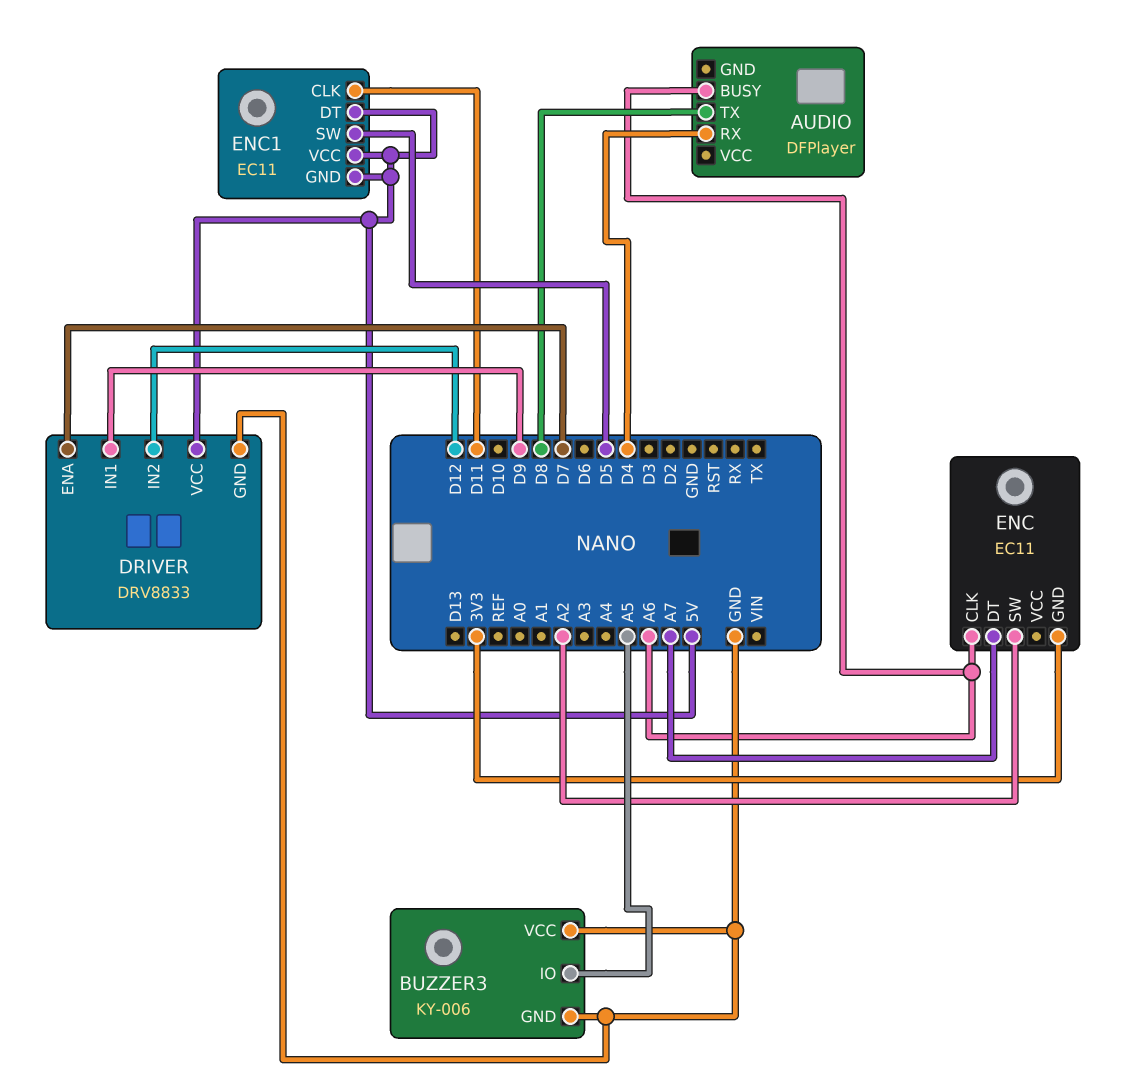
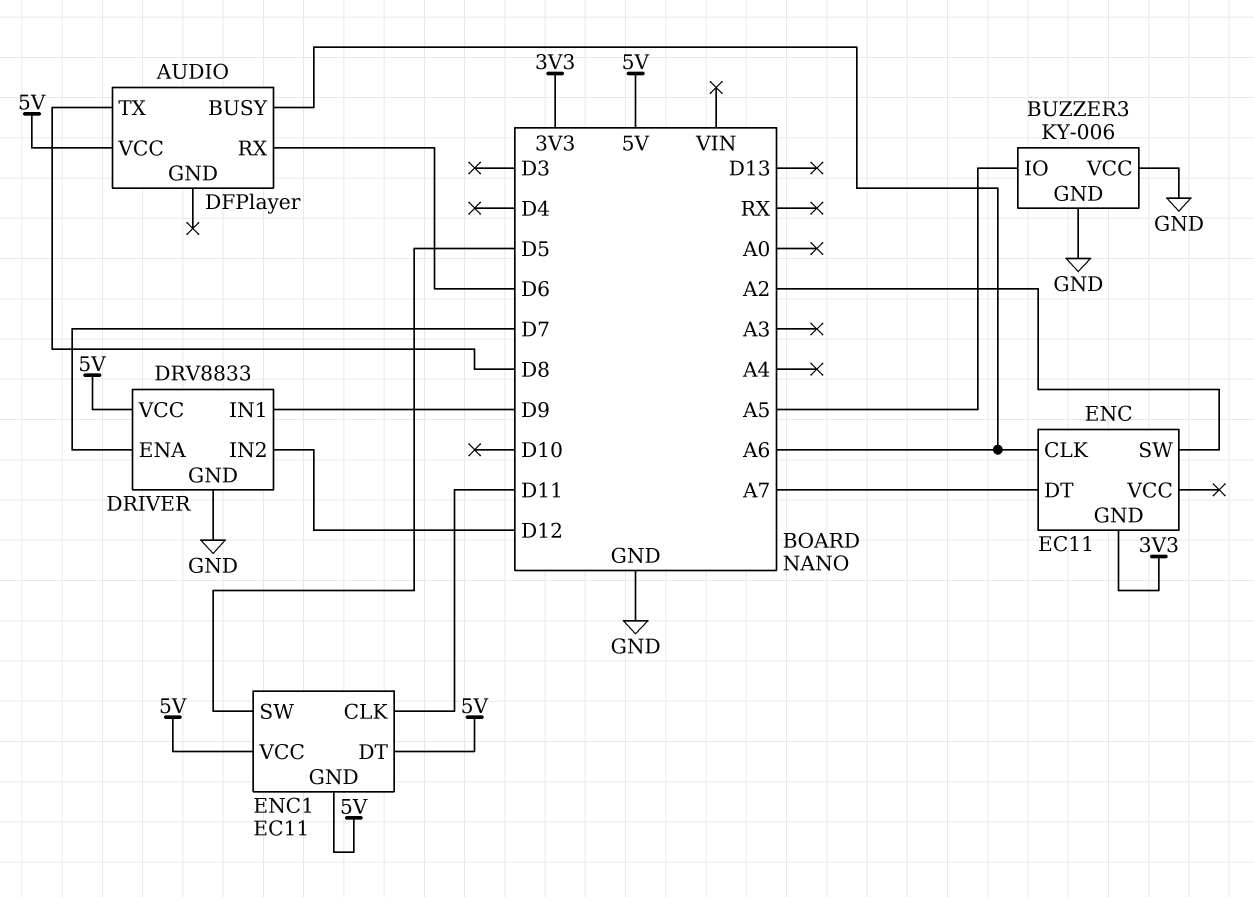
AUDIO pin RX: D4 -> D6
AUDIO pin VCC: none -> 5V

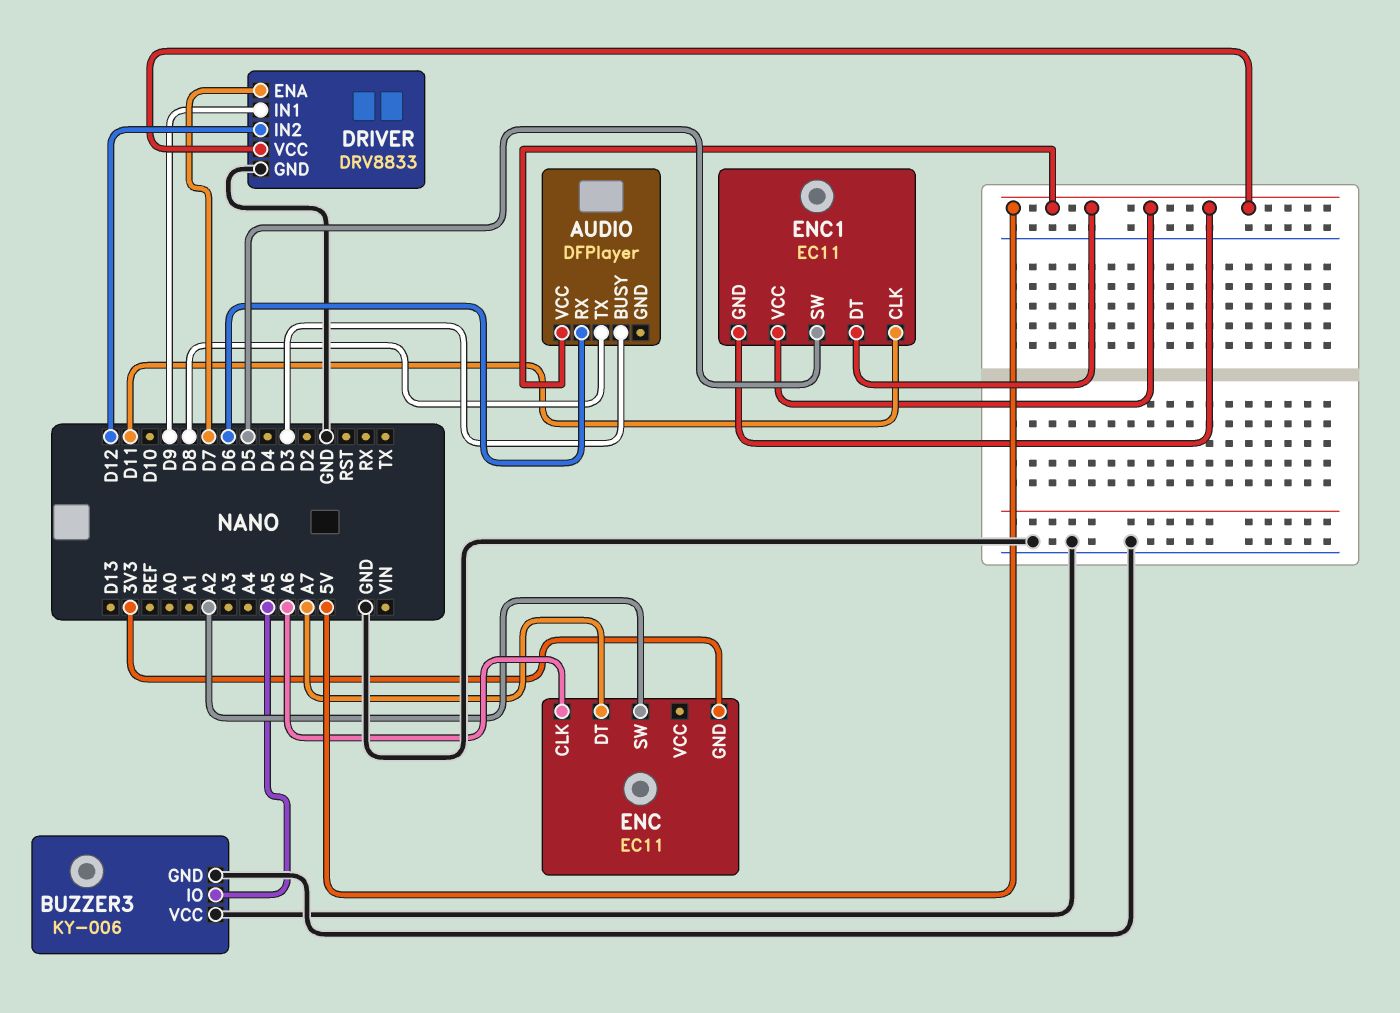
AUDIO pin BUSY: A6 -> D3

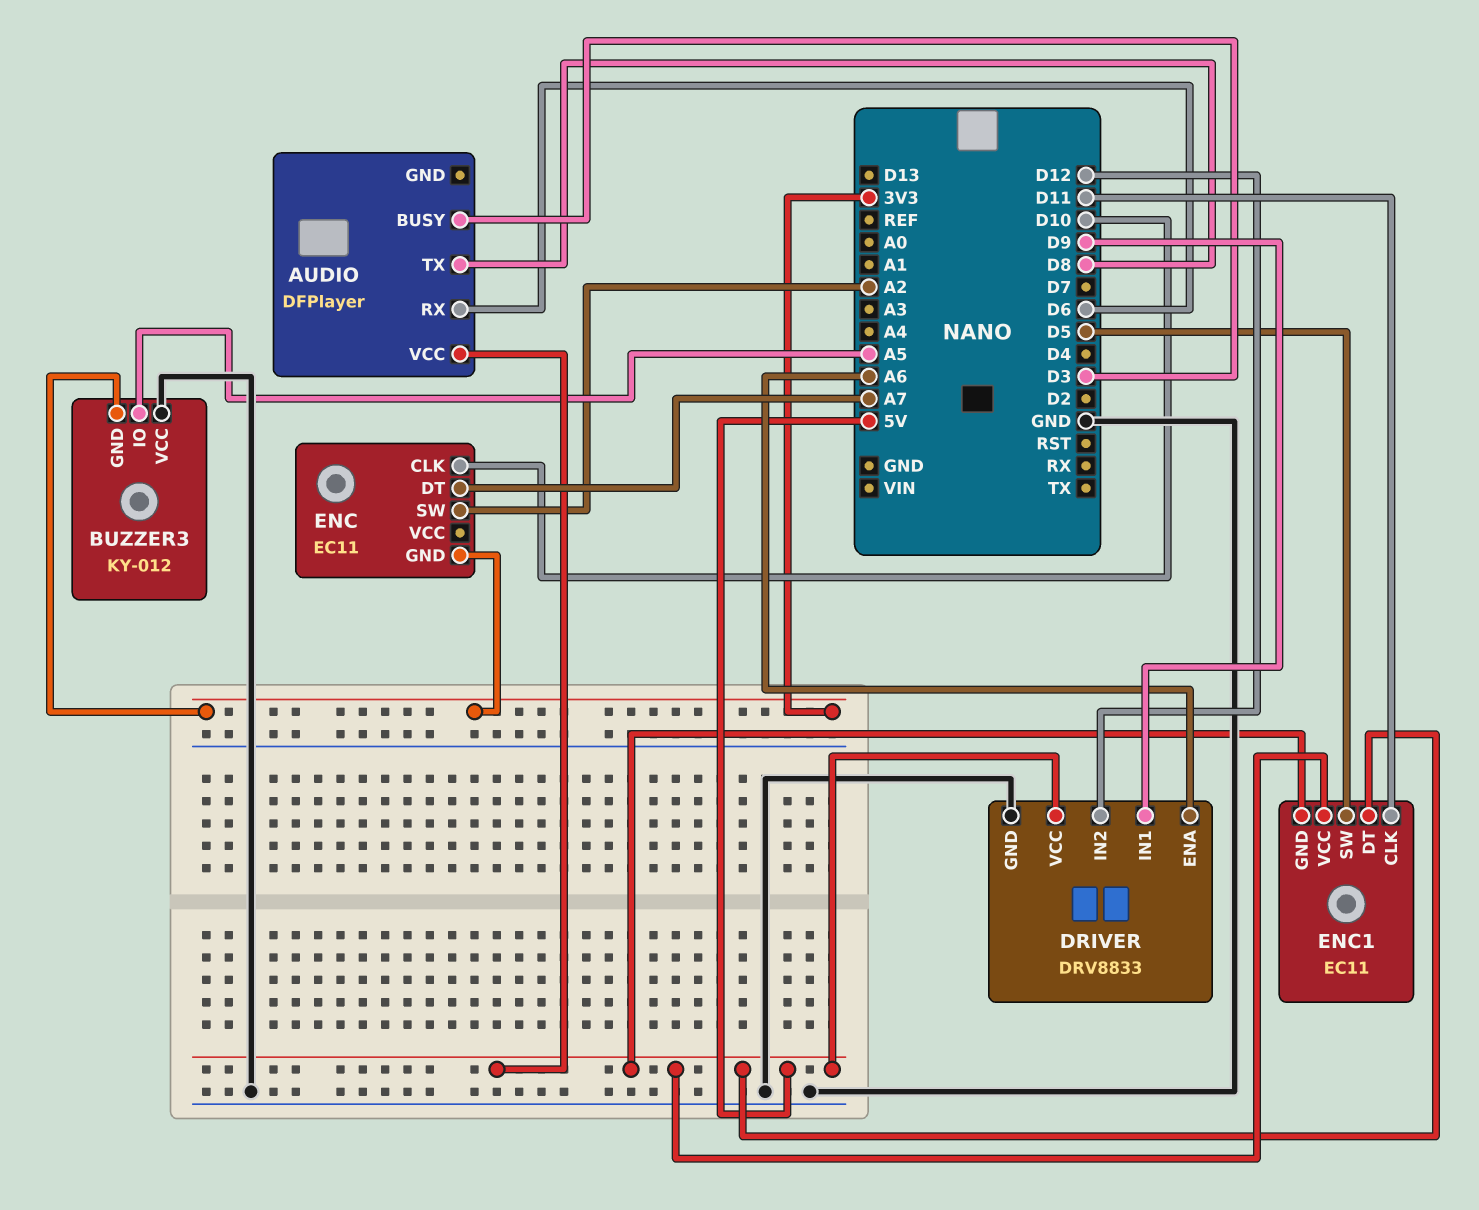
BUZZER3: KY-006 -> KY-012
BUZZER3 pin GND: GND -> 3V3
DRIVER pin ENA: D7 -> A6
ENC pin CLK: A6 -> D10

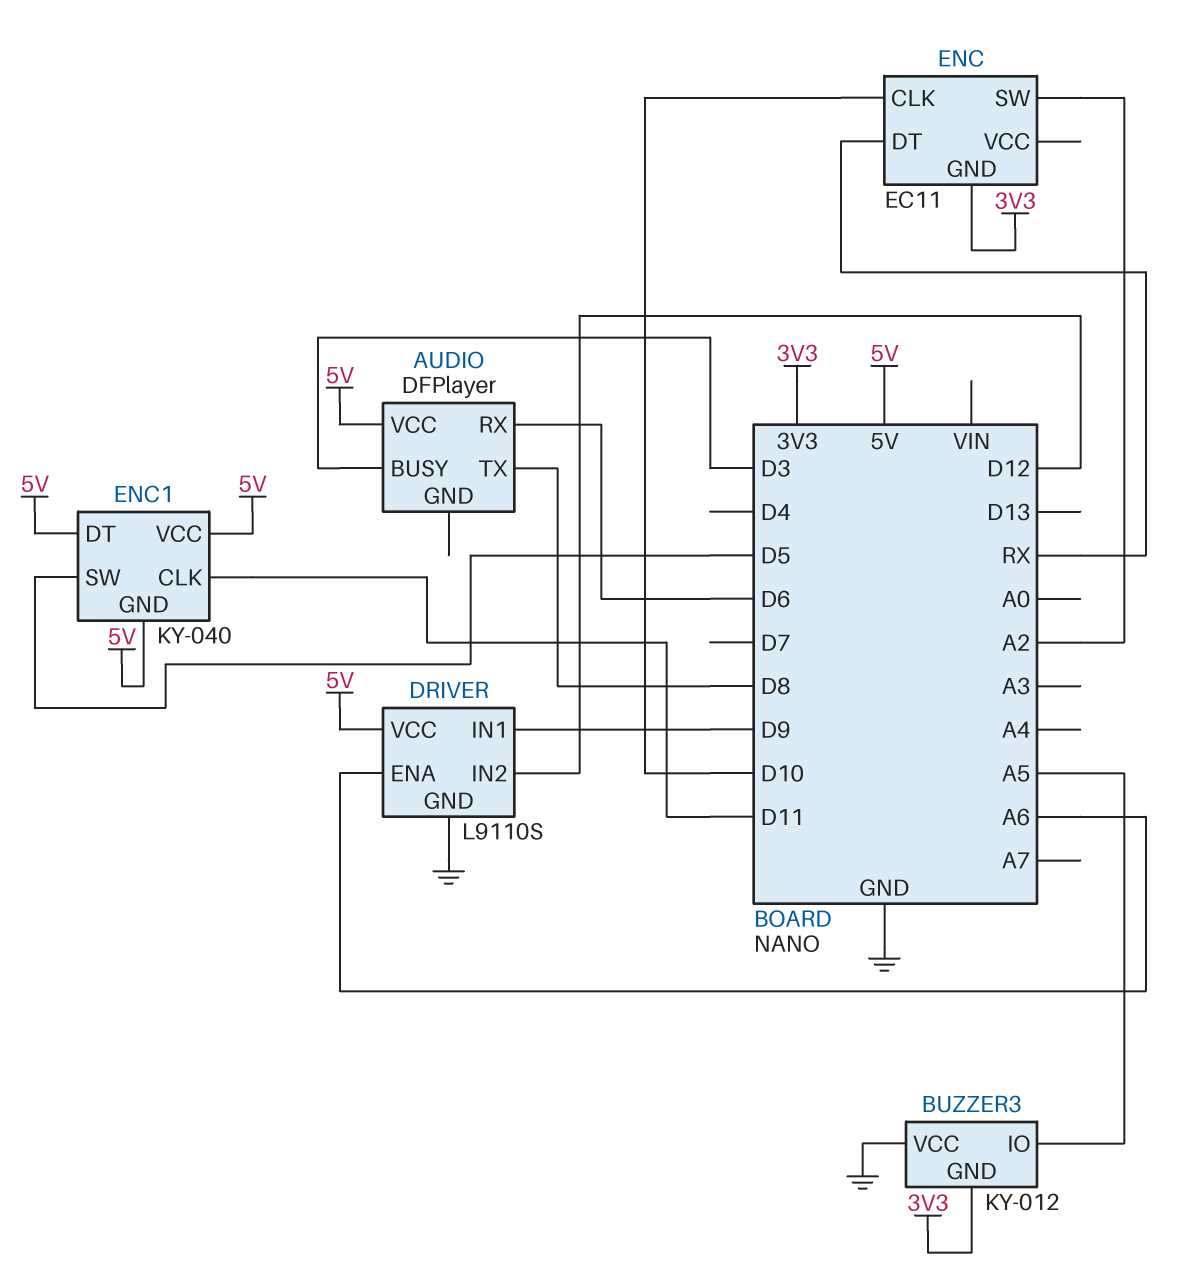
DRIVER: DRV8833 -> L9110S
ENC pin DT: A7 -> RX
ENC1: EC11 -> KY-040

